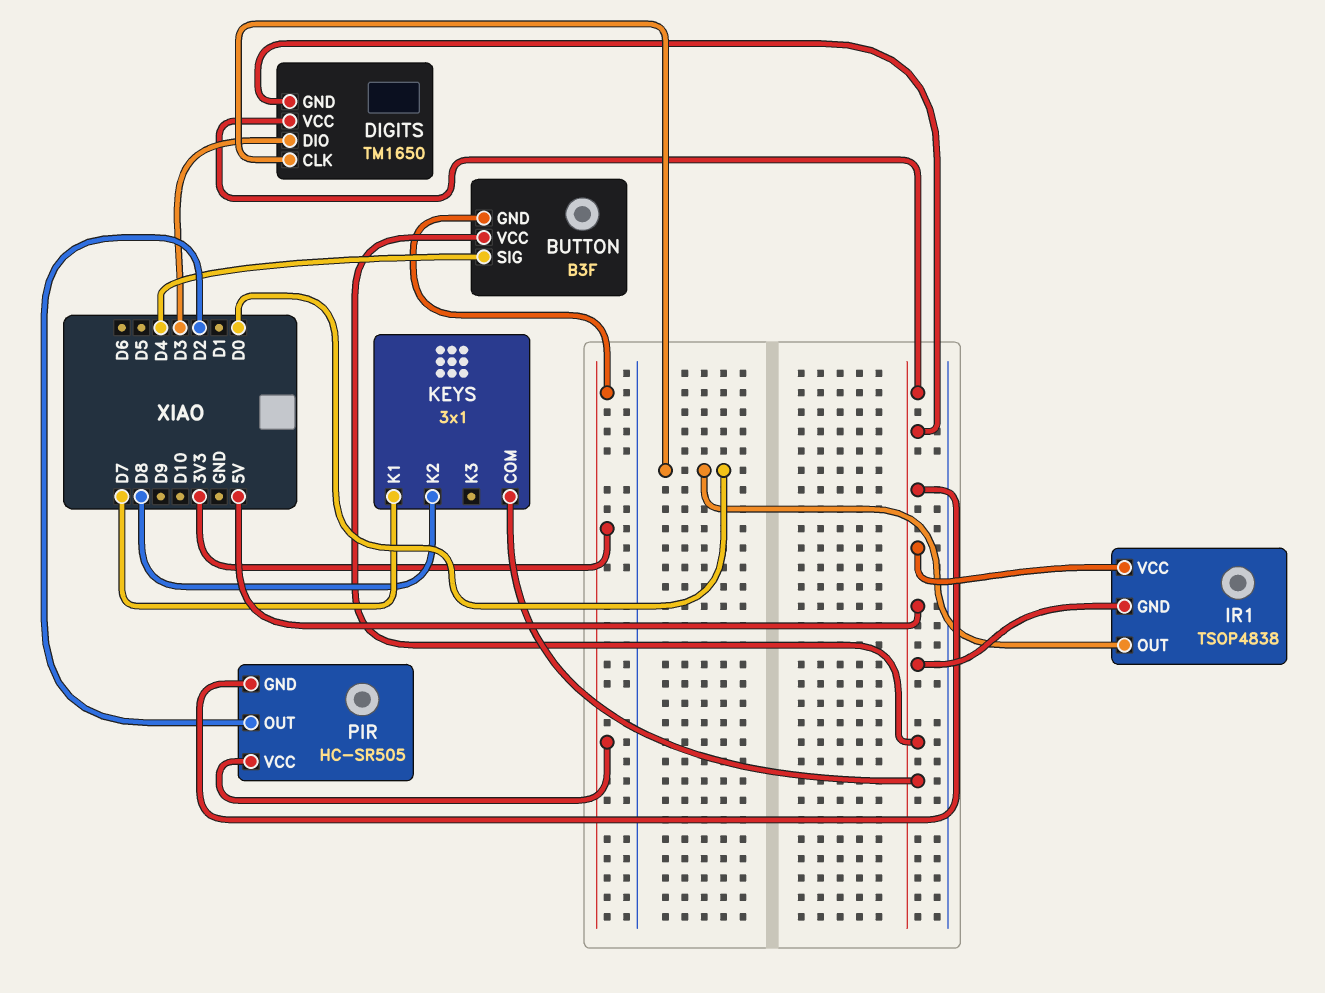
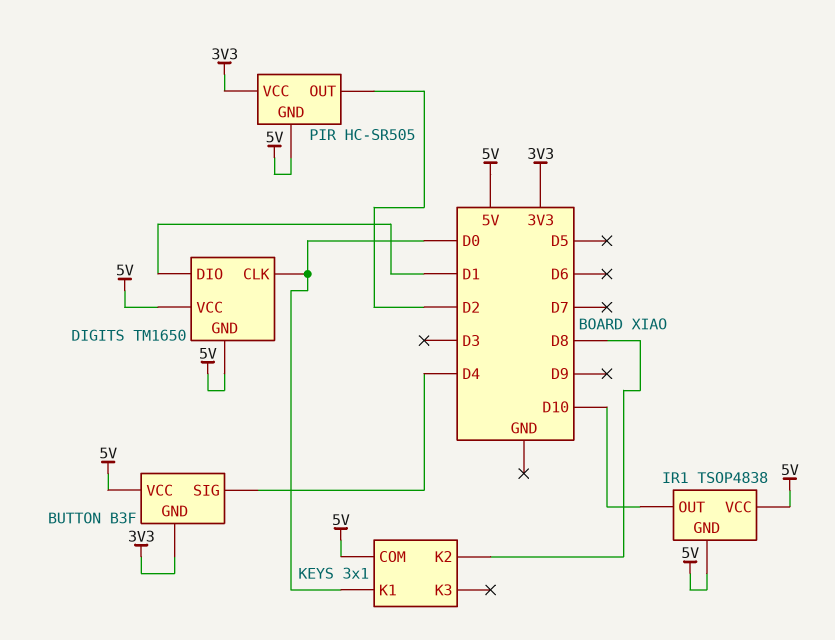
DIGITS pin DIO: D3 -> D1
IR1 pin OUT: D0 -> D10
KEYS pin K1: D7 -> D0

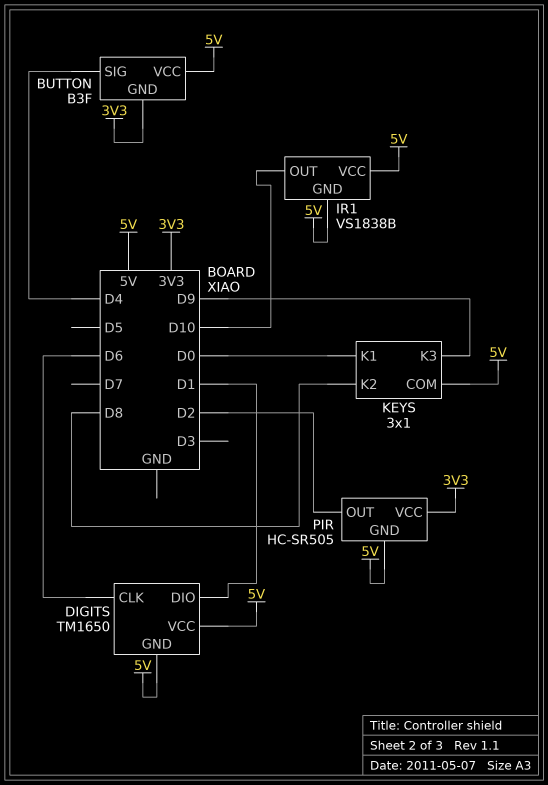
DIGITS pin CLK: D0 -> D6
IR1: TSOP4838 -> VS1838B
KEYS pin K3: none -> D9

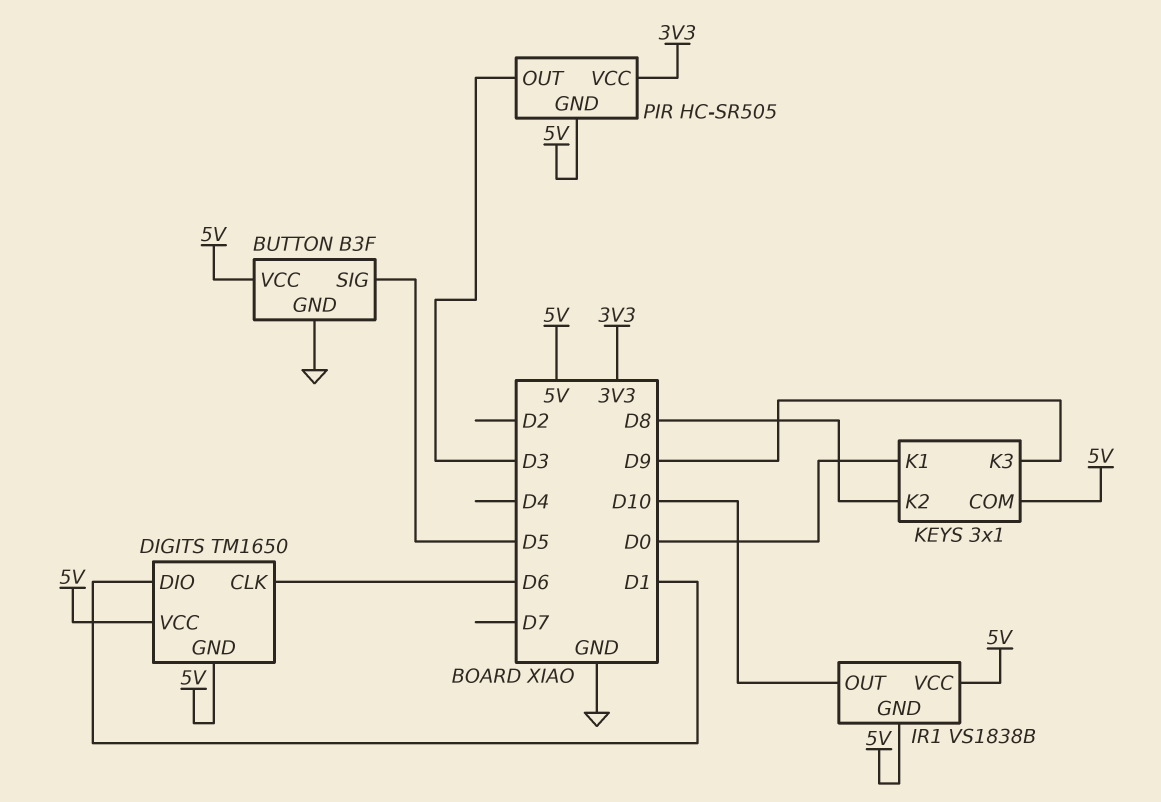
BUTTON pin GND: 3V3 -> GND
BUTTON pin SIG: D4 -> D5
PIR pin OUT: D2 -> D3

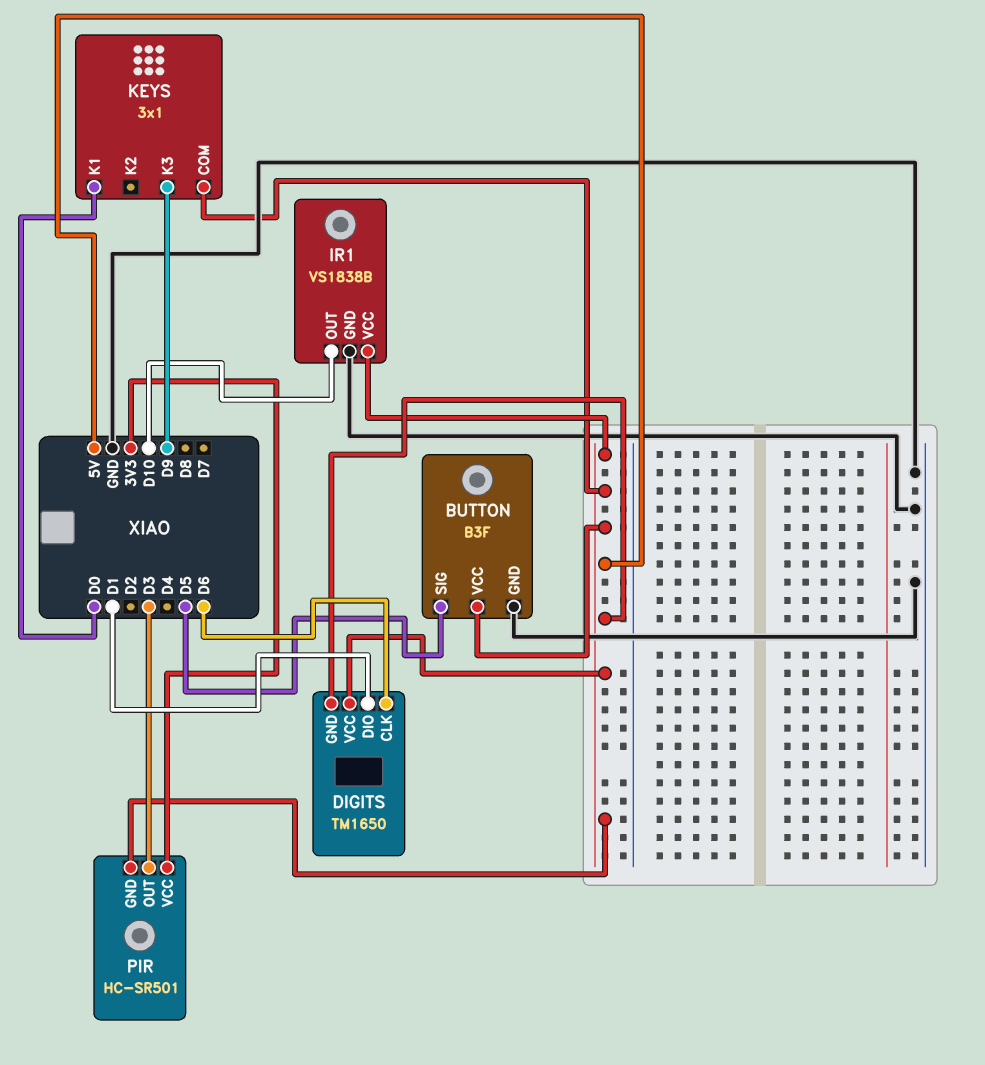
IR1 pin GND: 5V -> GND
KEYS pin K2: D8 -> none
PIR: HC-SR505 -> HC-SR501

